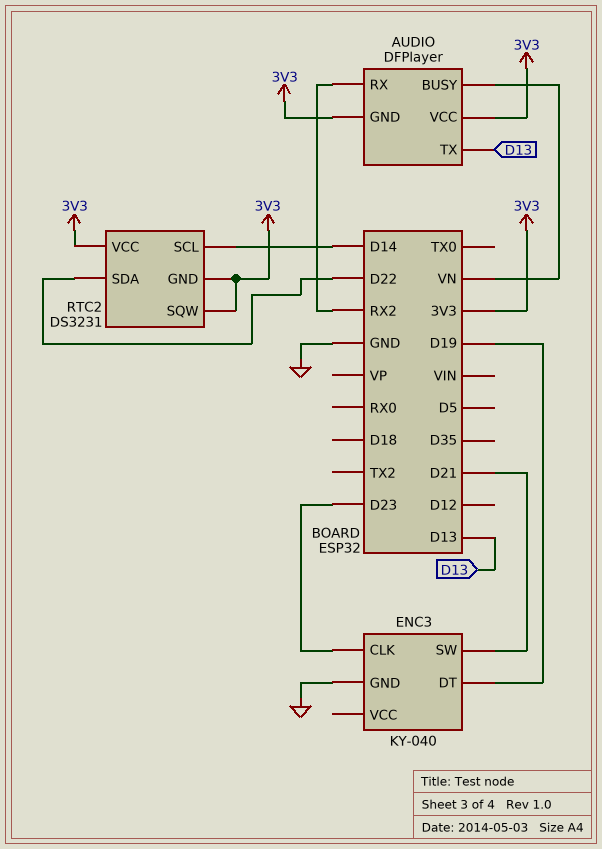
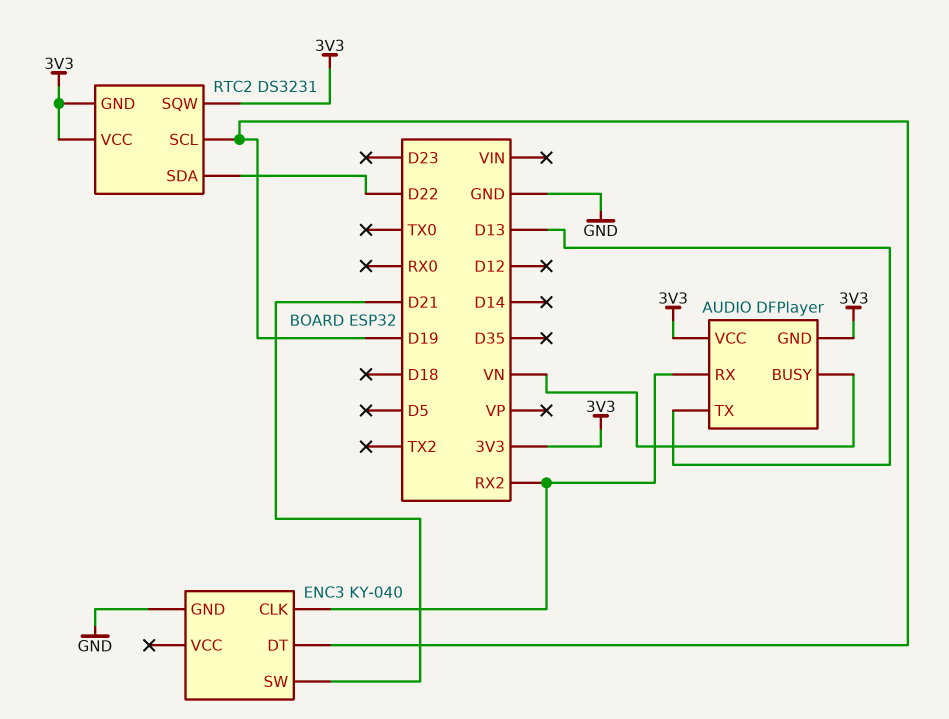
ENC3 pin CLK: D23 -> RX2
RTC2 pin SCL: D14 -> D19

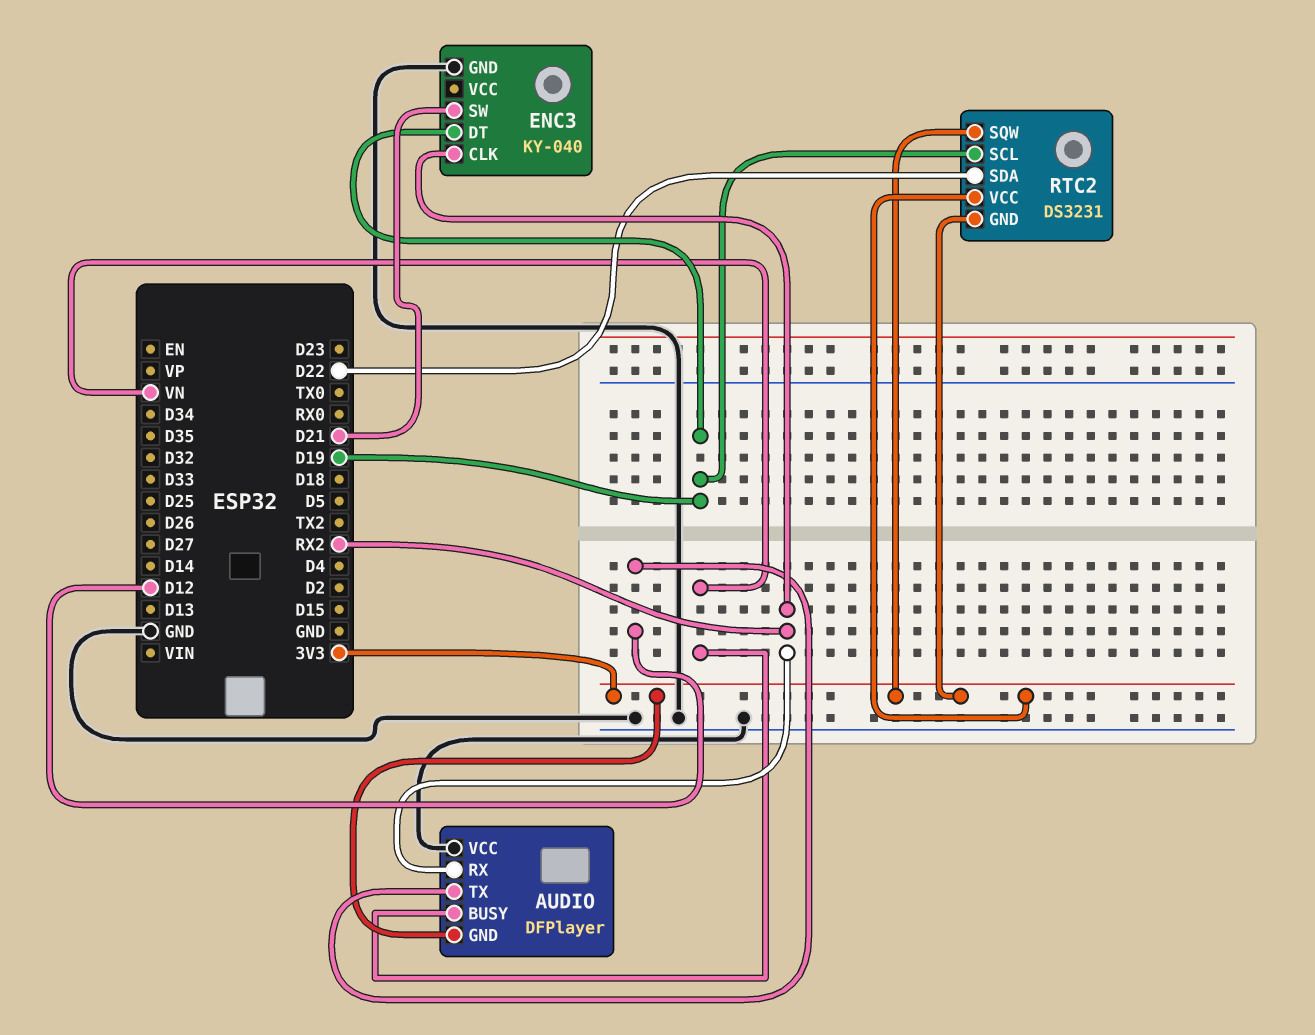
AUDIO pin TX: D13 -> D12
AUDIO pin VCC: 3V3 -> GND

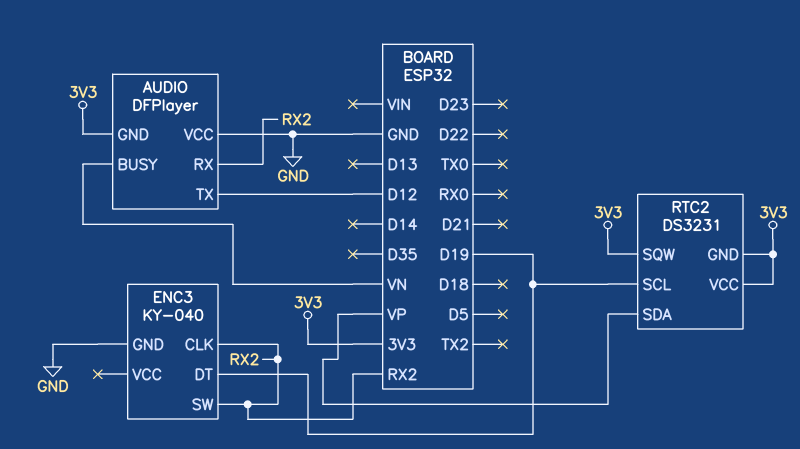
ENC3 pin SW: D21 -> RX2
RTC2 pin SDA: D22 -> VP

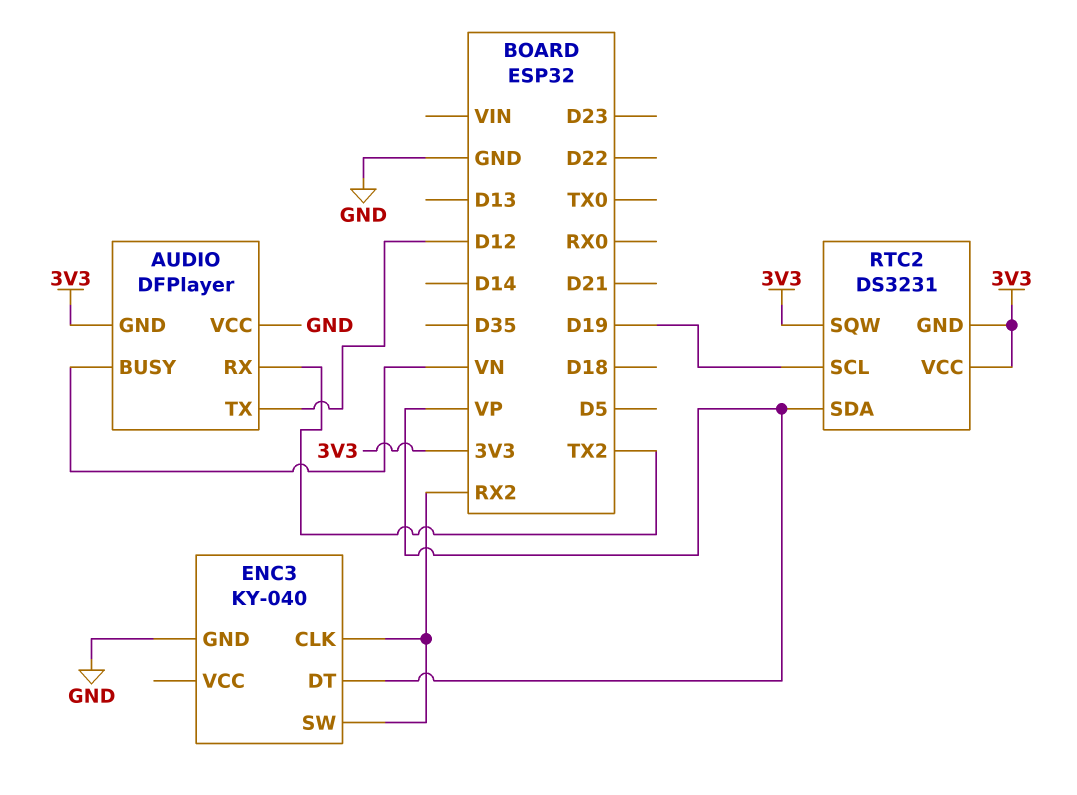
AUDIO pin RX: RX2 -> TX2
ENC3 pin DT: D19 -> VP

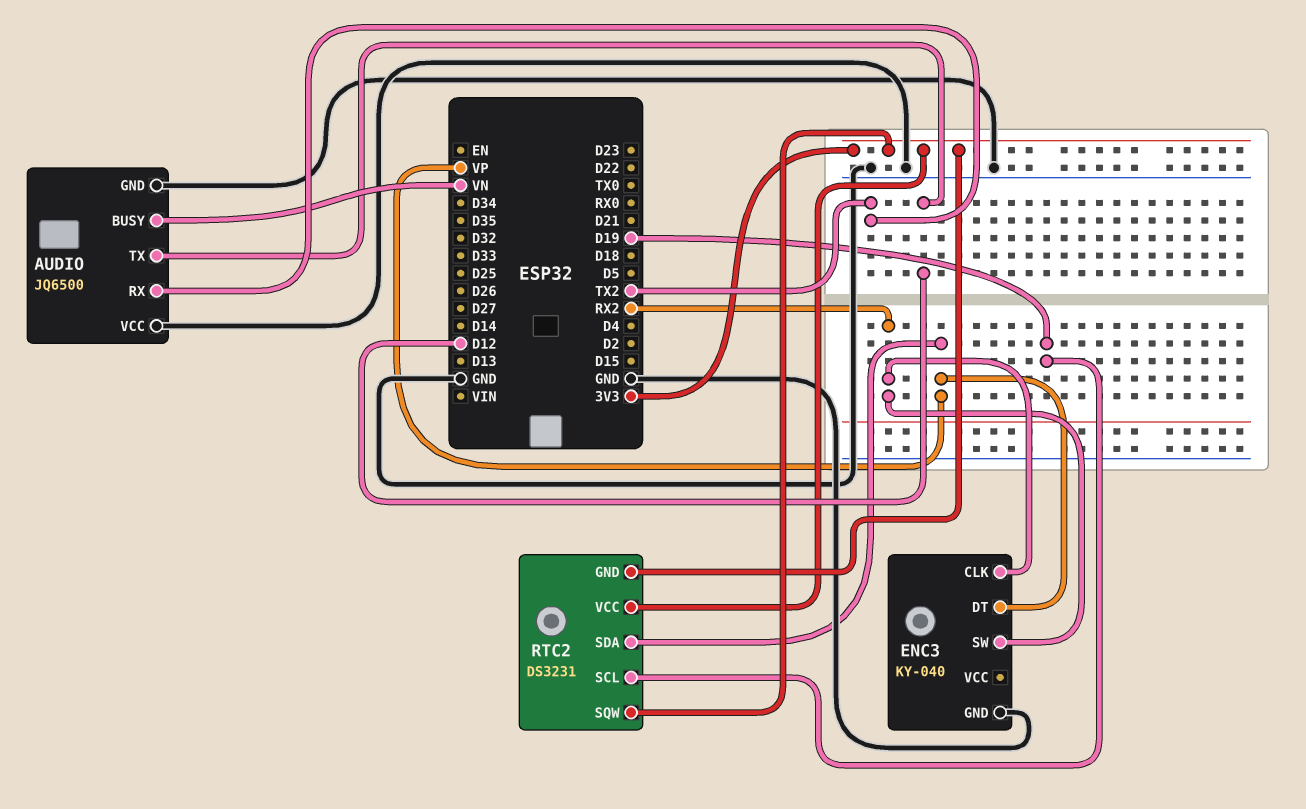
AUDIO: DFPlayer -> JQ6500
AUDIO pin GND: 3V3 -> GND

